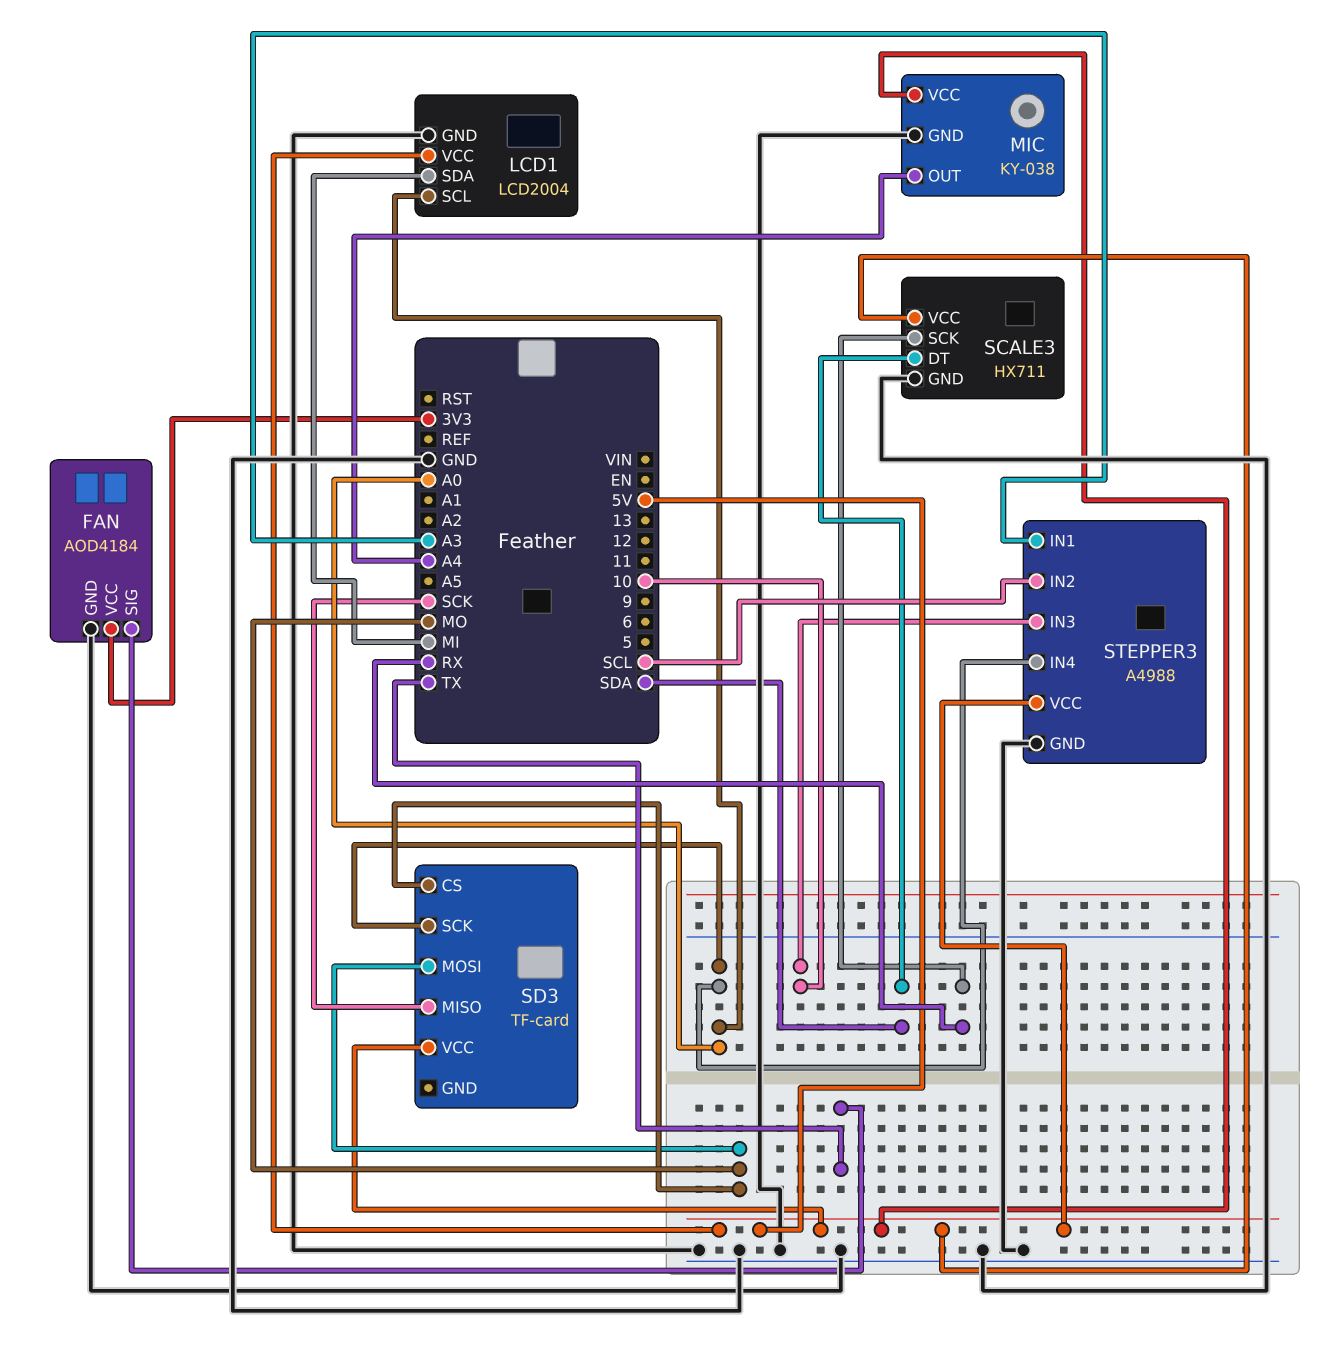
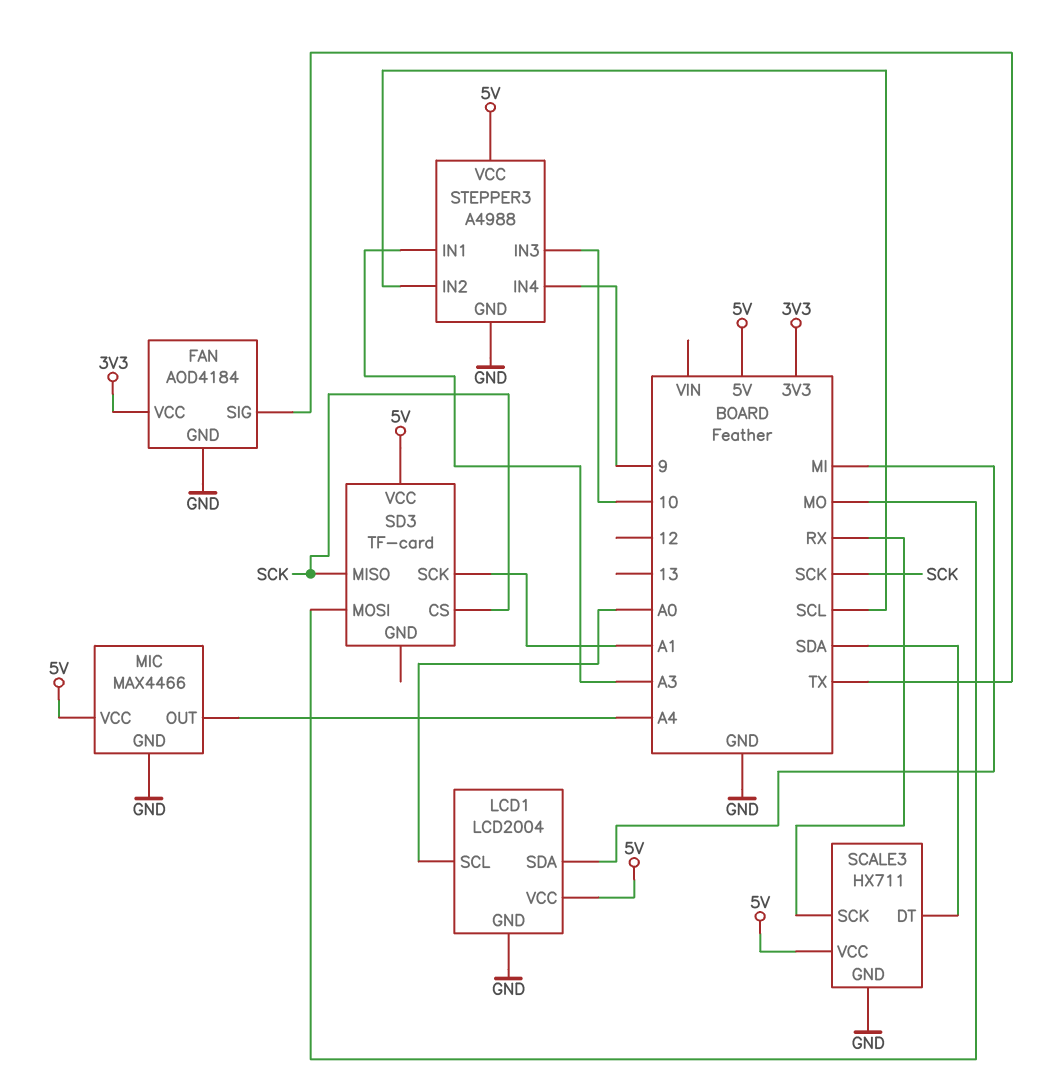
MIC: KY-038 -> MAX4466
SD3 pin CS: MO -> SCK
SD3 pin SCK: A0 -> A1
STEPPER3 pin IN4: A0 -> 9

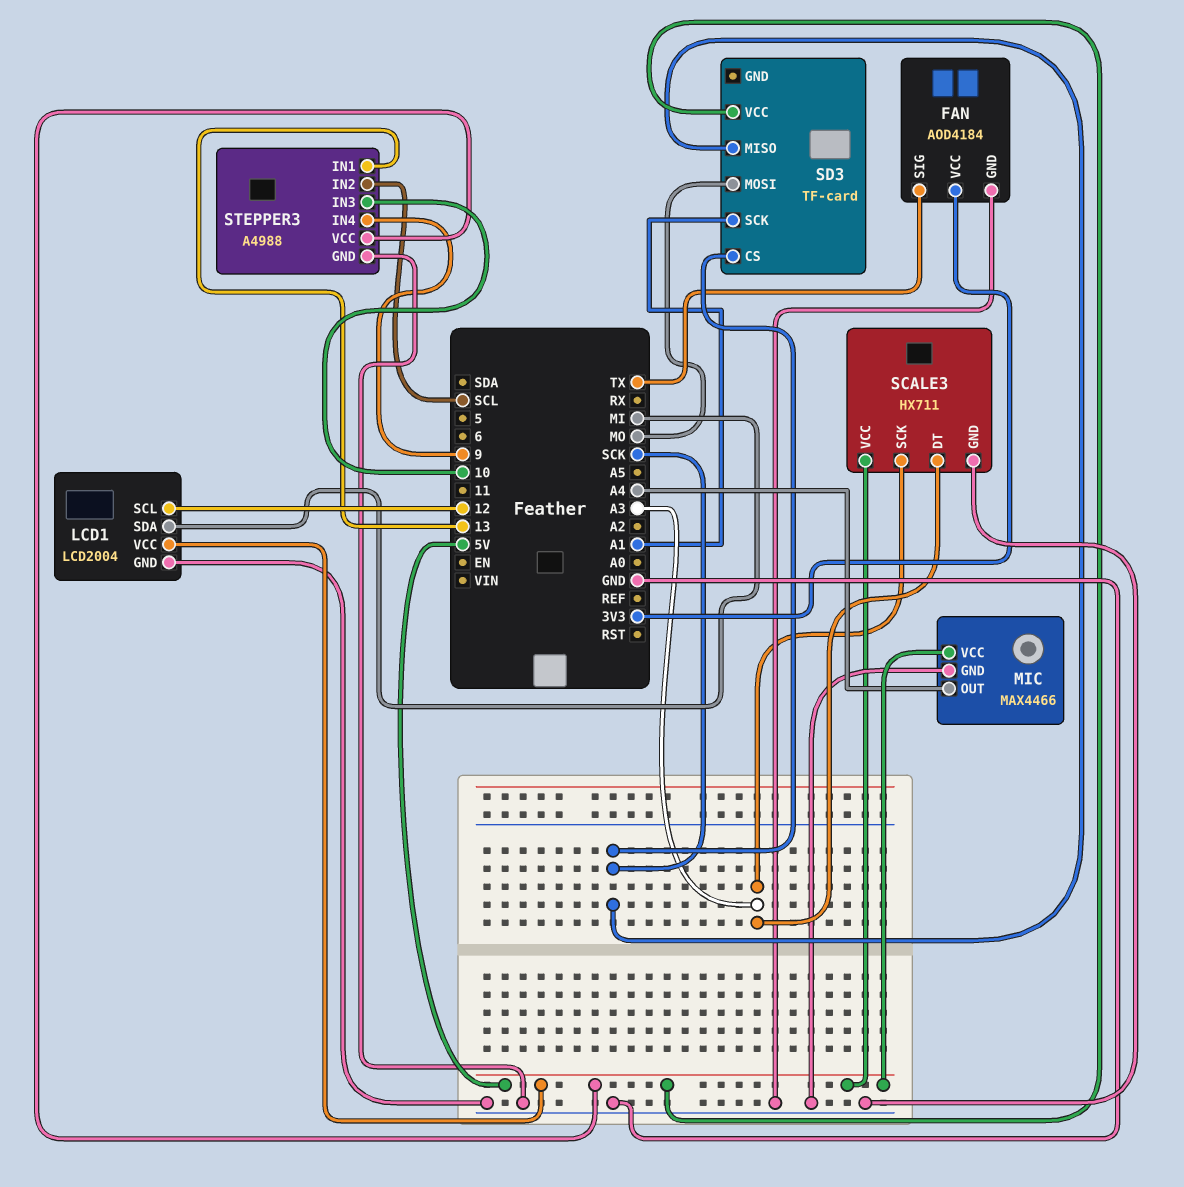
LCD1 pin SCL: A0 -> 12
SCALE3 pin DT: SDA -> A3
SCALE3 pin SCK: RX -> A3
STEPPER3 pin IN1: A3 -> 13

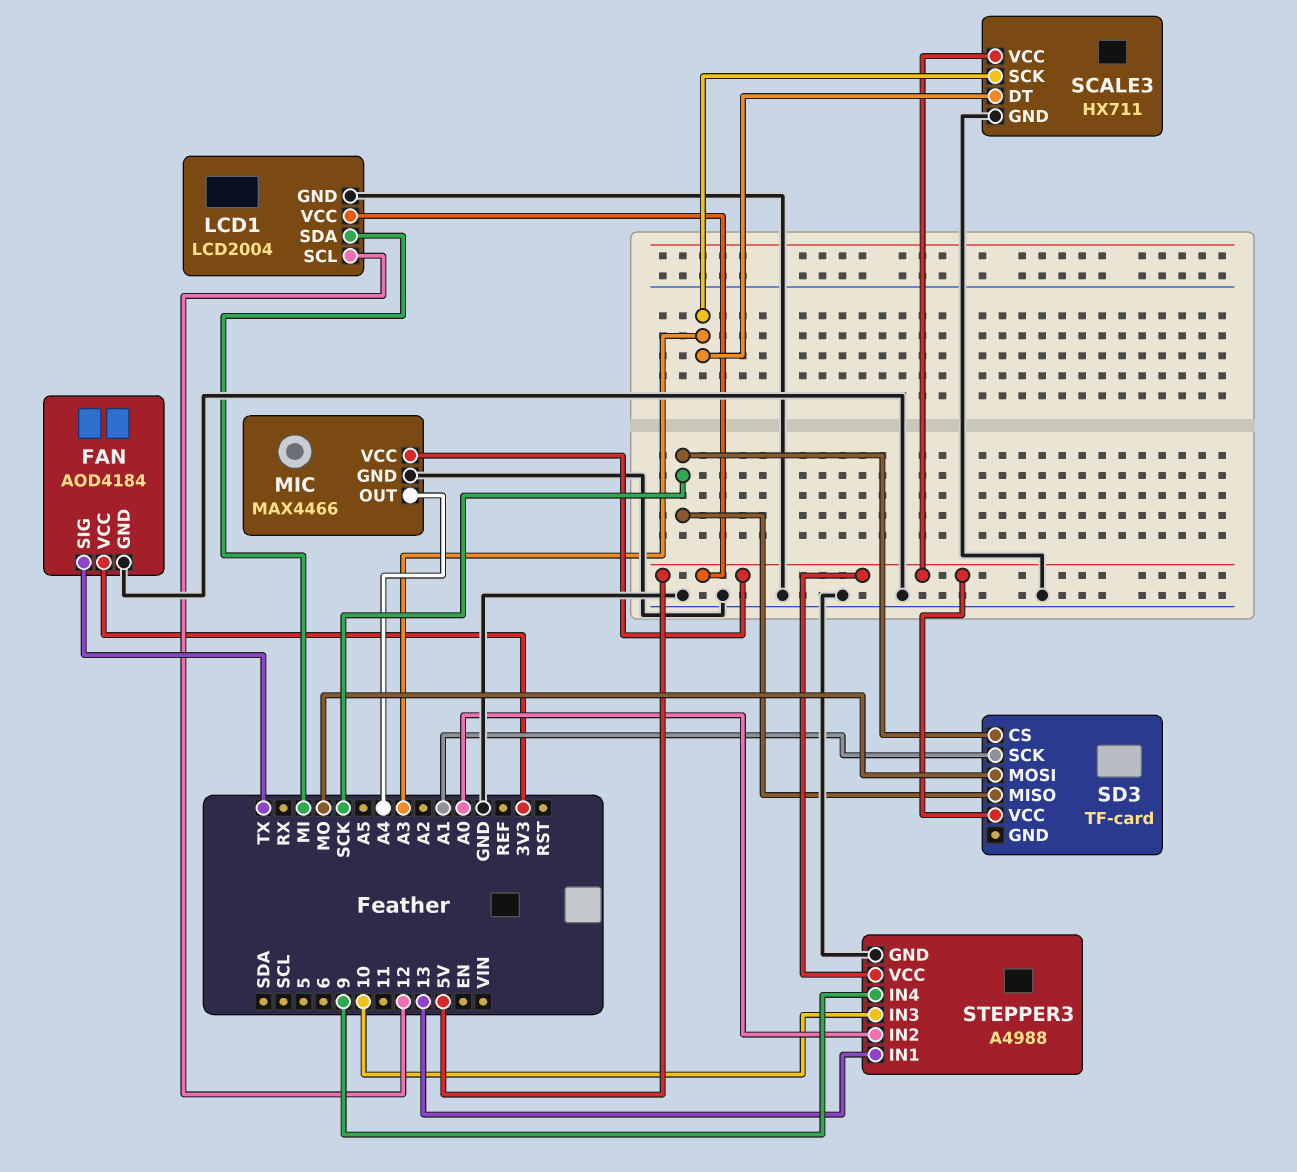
STEPPER3 pin IN2: SCL -> A0

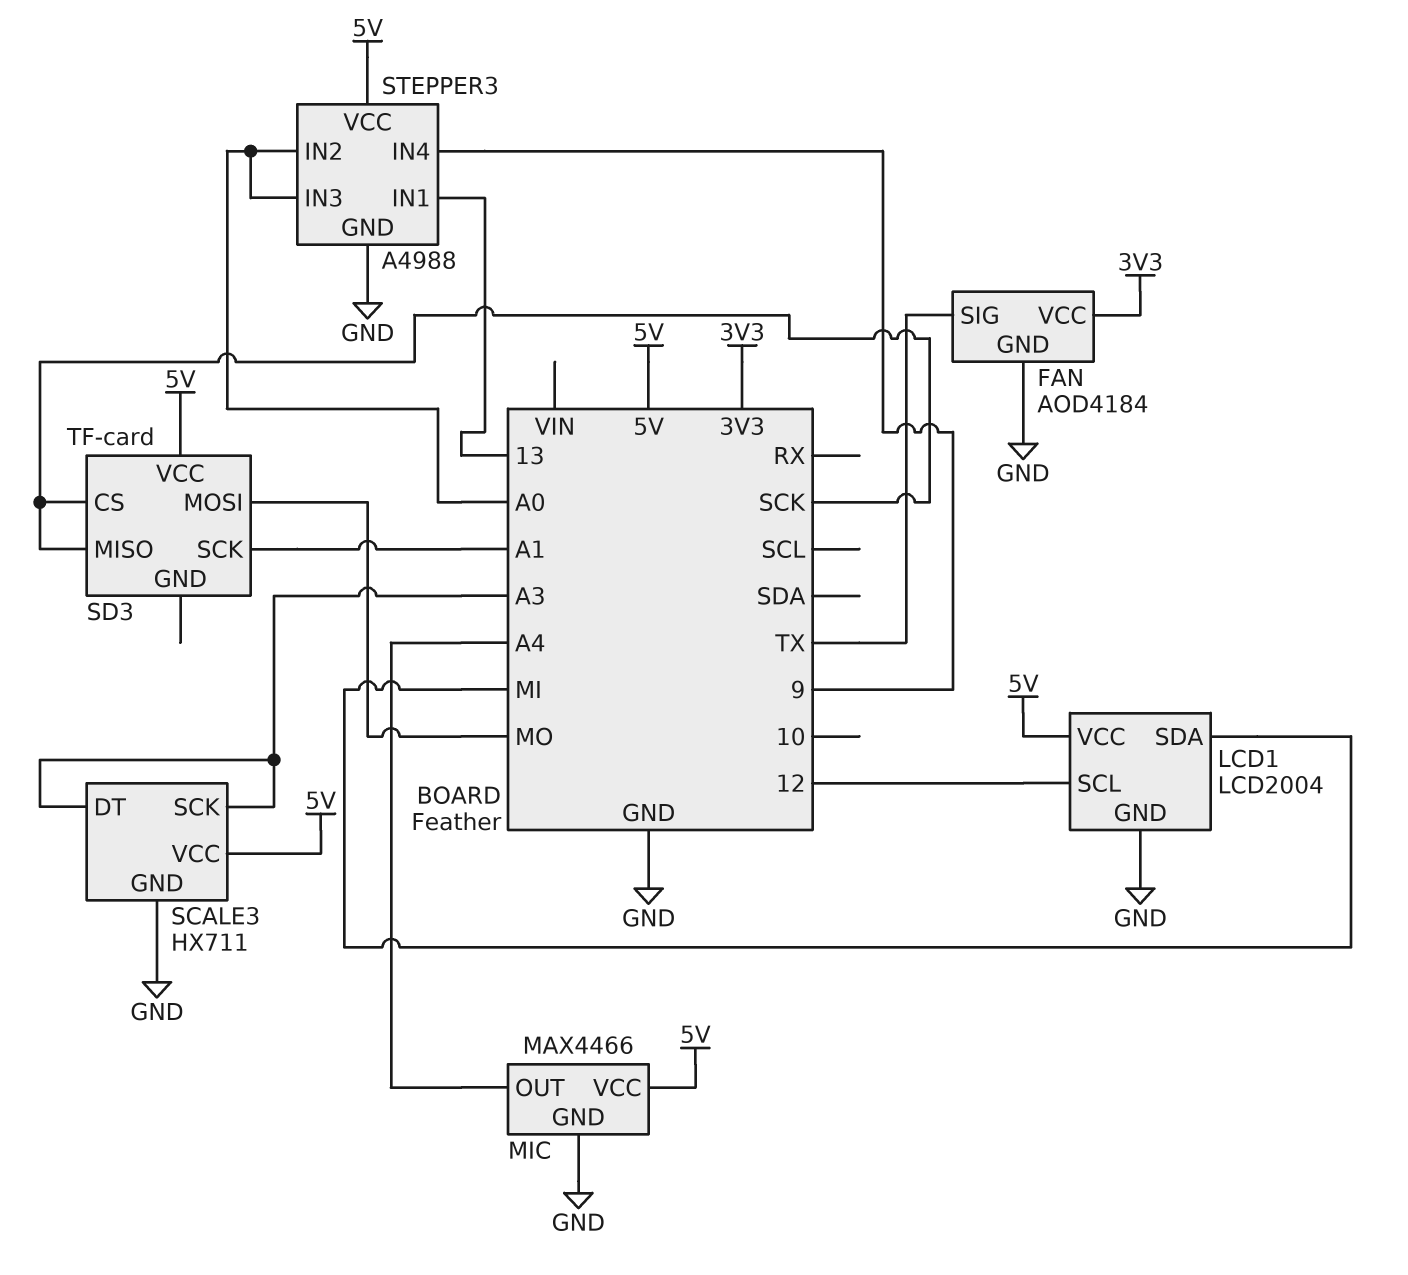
STEPPER3 pin IN3: 10 -> A0

